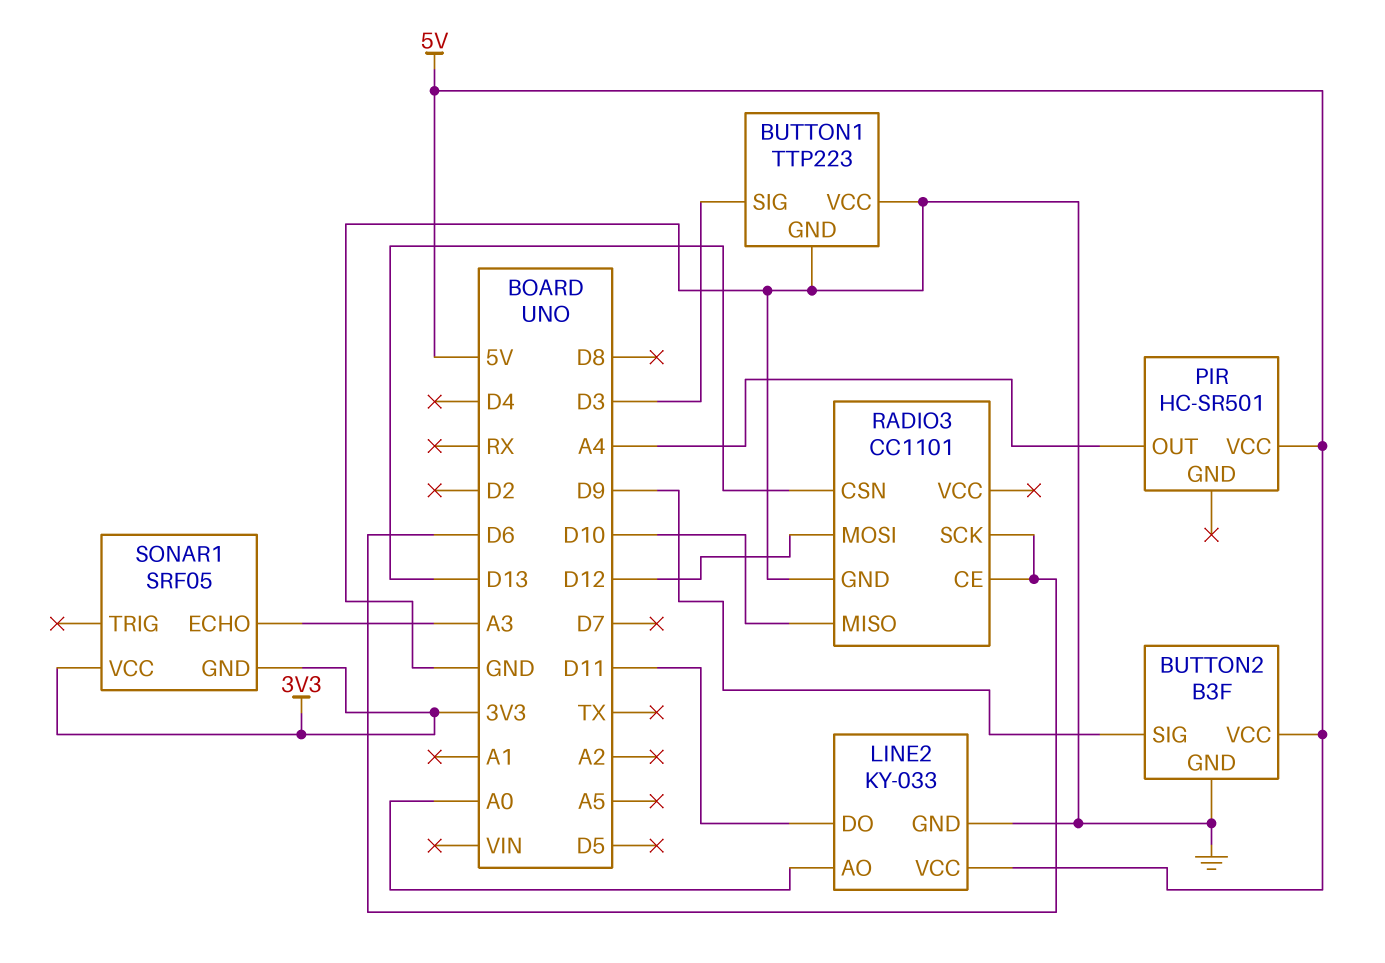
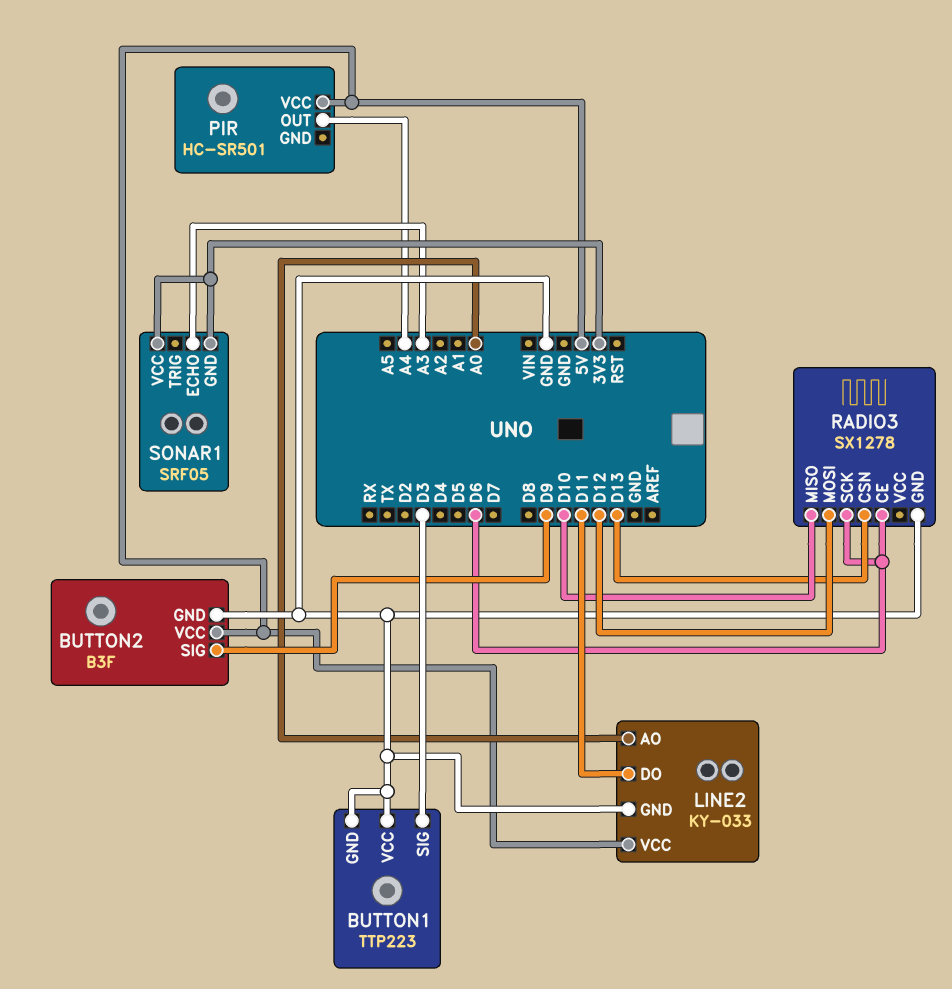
RADIO3: CC1101 -> SX1278

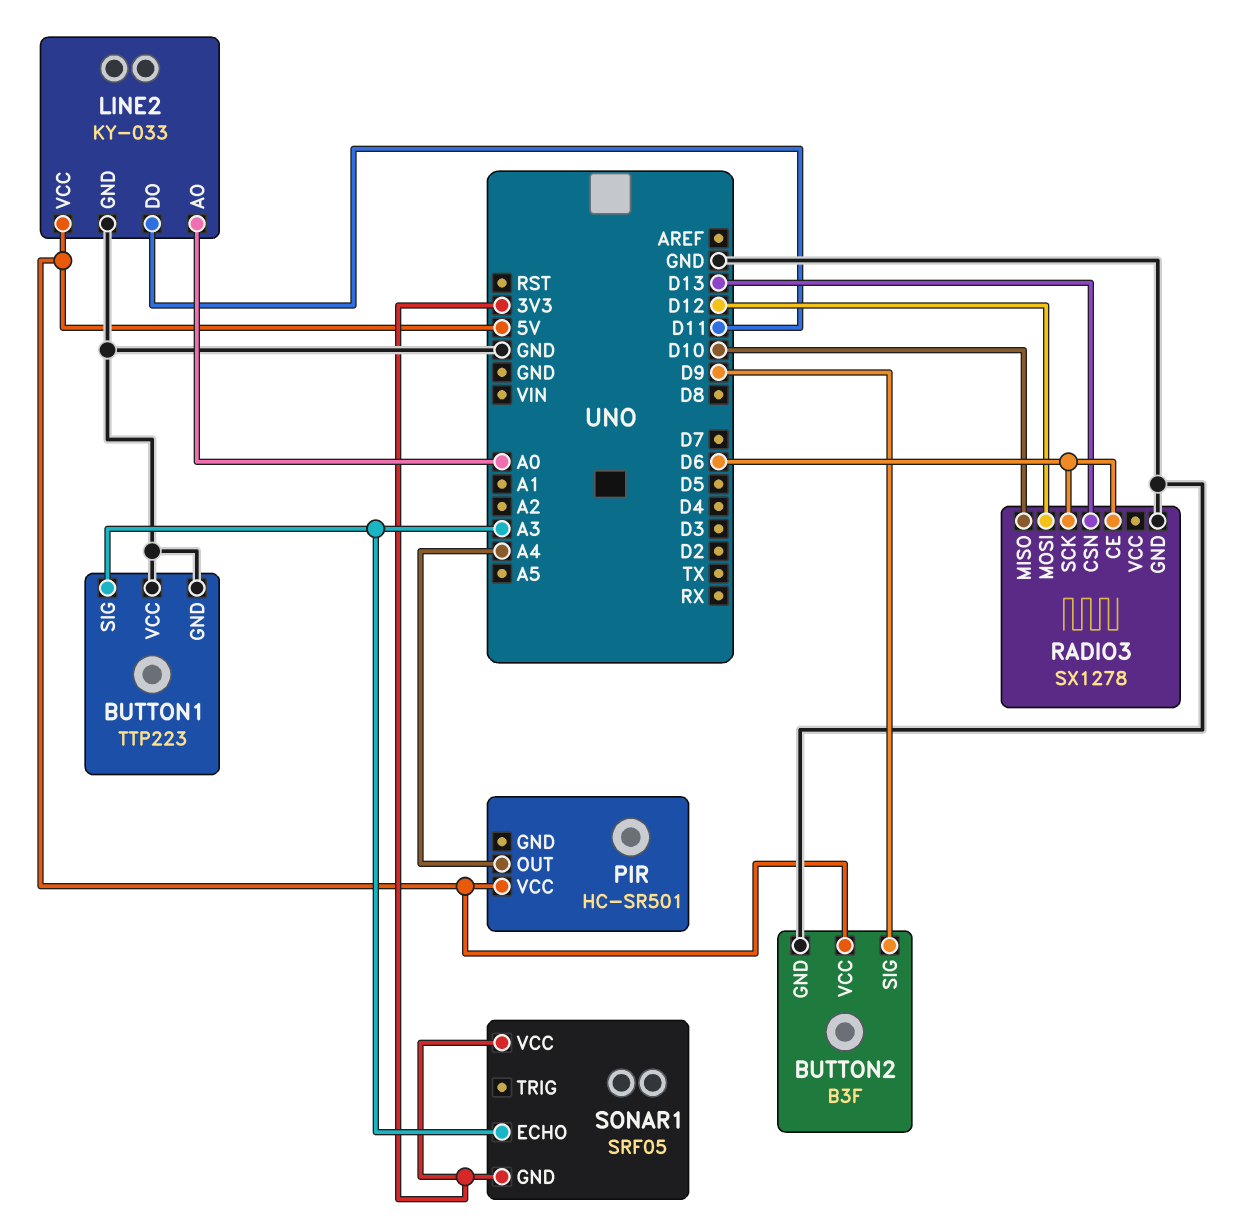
BUTTON1 pin SIG: D3 -> A3

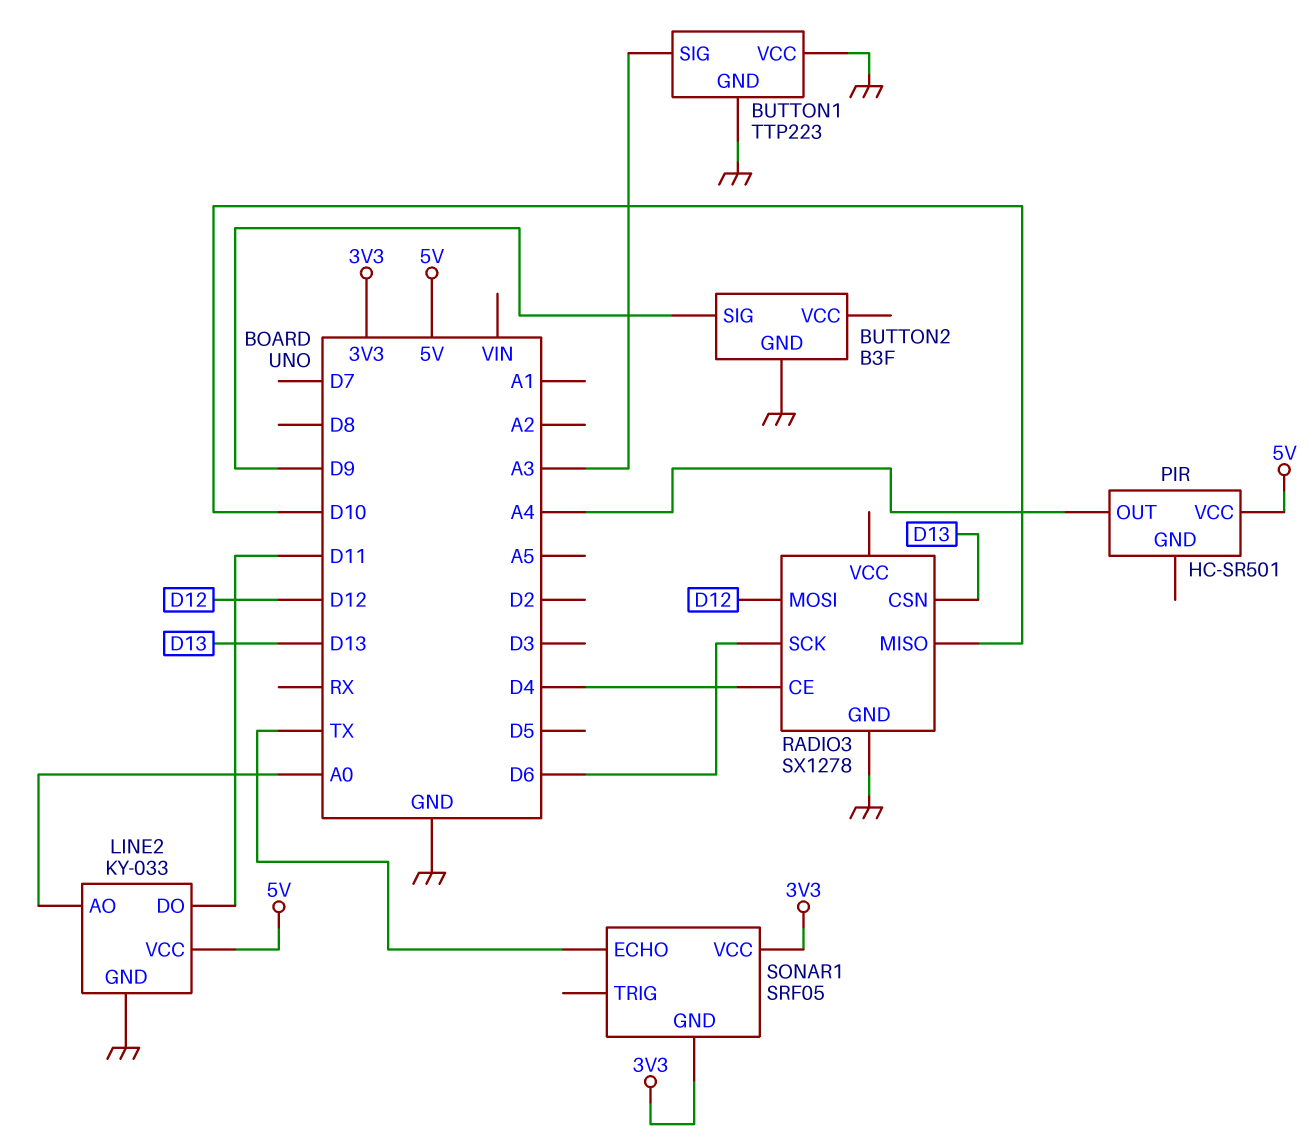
BUTTON2 pin VCC: 5V -> none
RADIO3 pin CE: D6 -> D4
SONAR1 pin ECHO: A3 -> TX

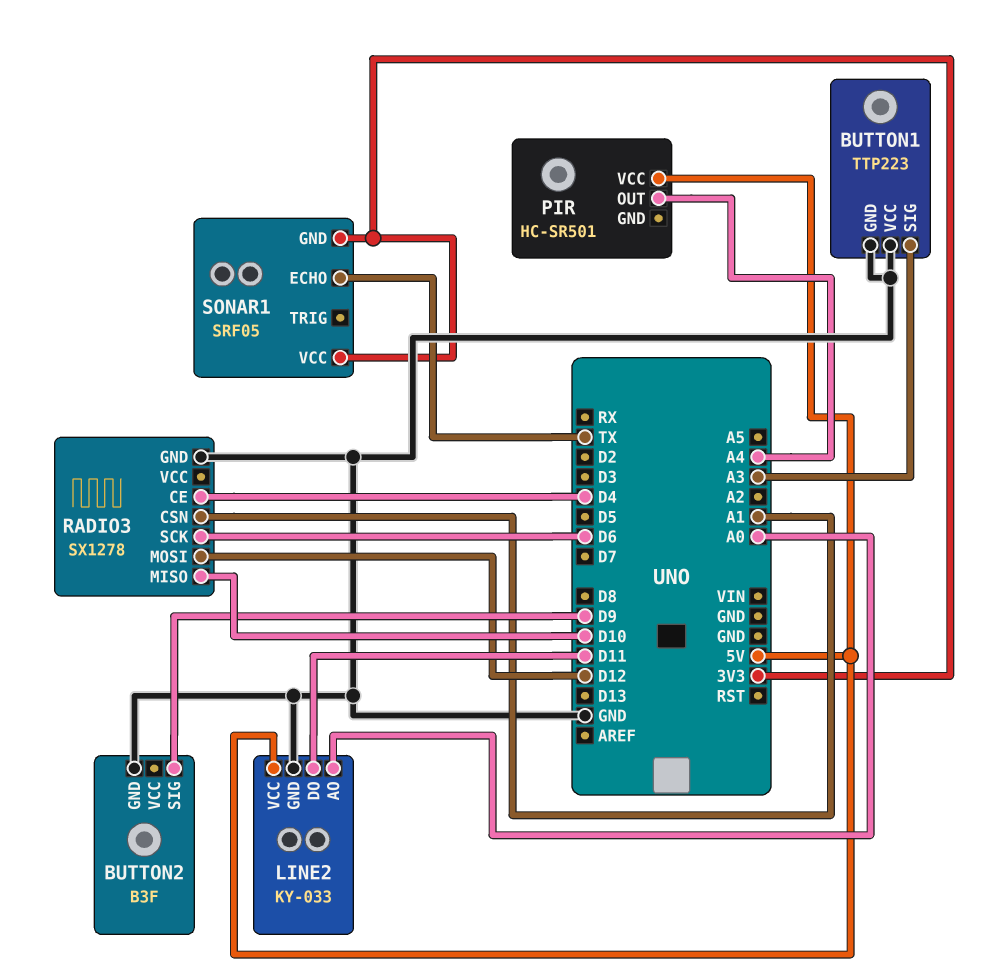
RADIO3 pin CSN: D13 -> A1

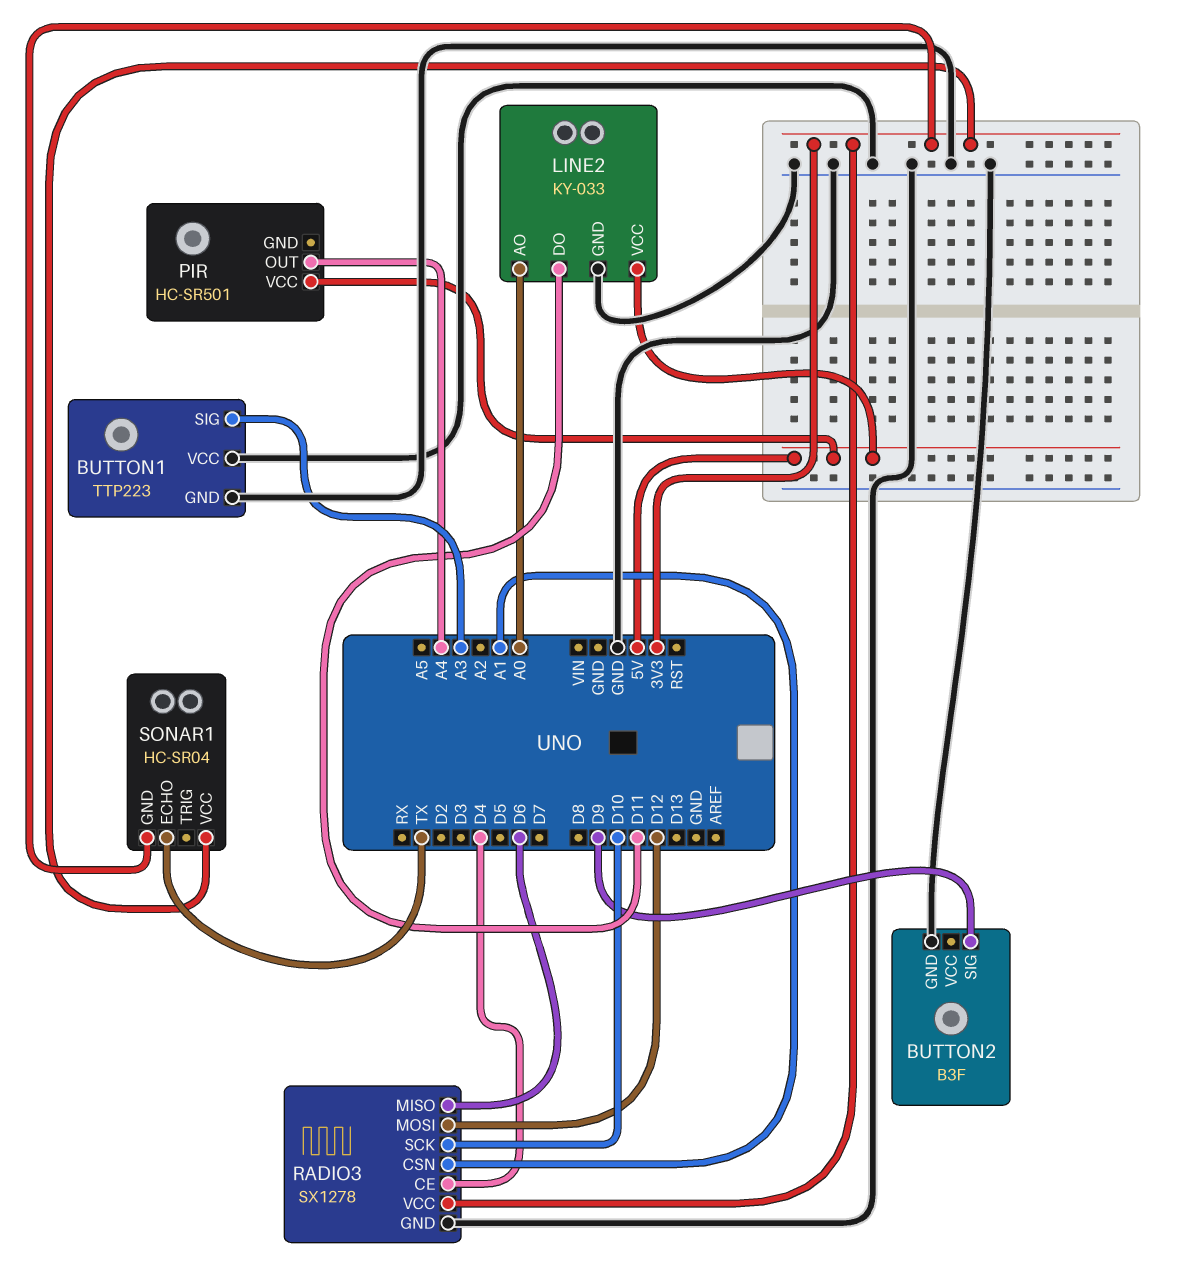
RADIO3 pin MISO: D10 -> D6
RADIO3 pin SCK: D6 -> D10
RADIO3 pin VCC: none -> 3V3
SONAR1: SRF05 -> HC-SR04

